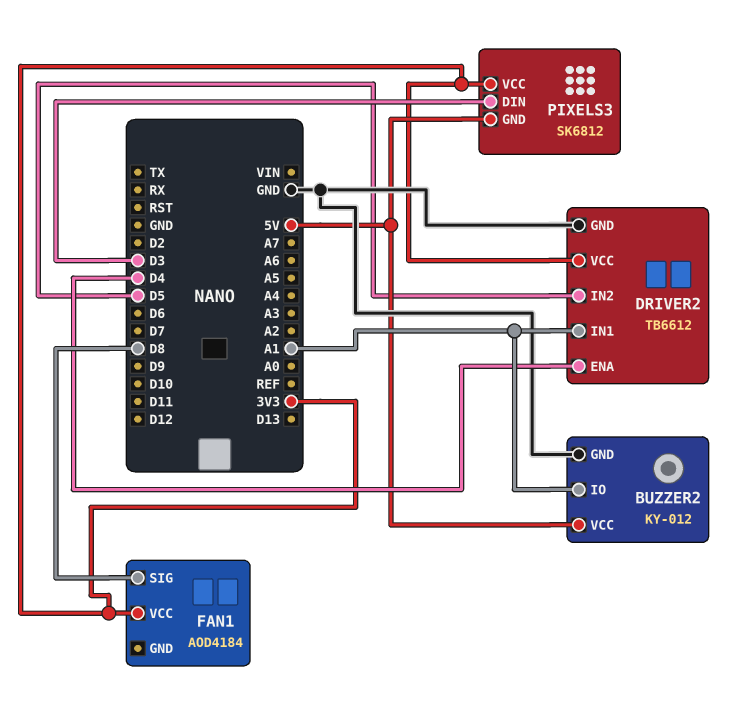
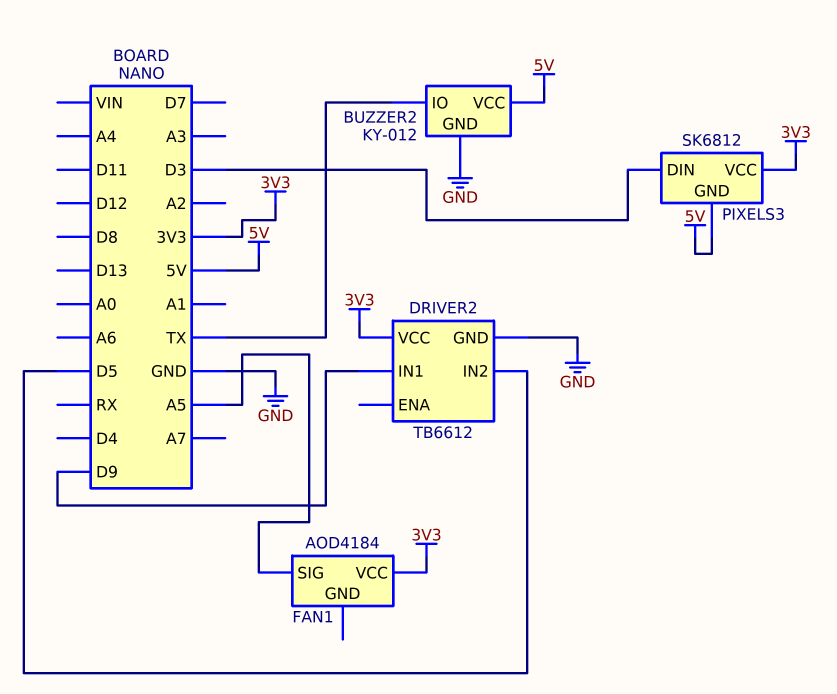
BUZZER2 pin IO: A1 -> TX
DRIVER2 pin ENA: D4 -> none
DRIVER2 pin IN1: A1 -> D9
FAN1 pin SIG: D8 -> A5

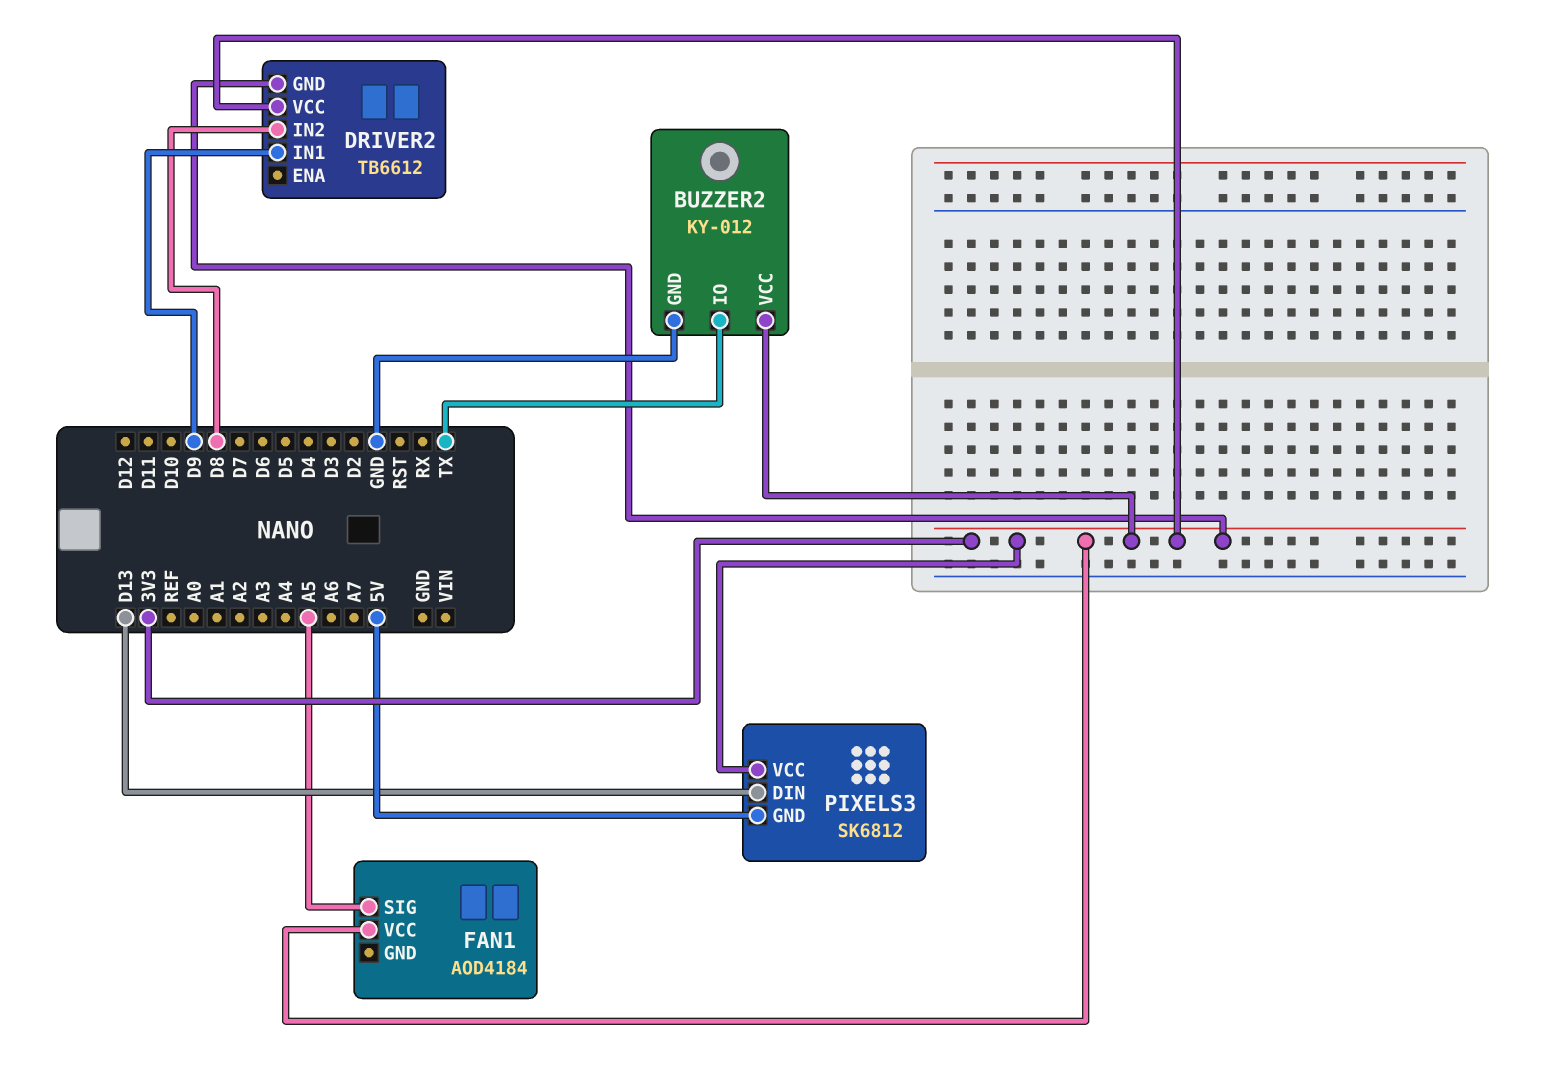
BUZZER2 pin VCC: 5V -> 3V3
DRIVER2 pin GND: GND -> 3V3
DRIVER2 pin IN2: D5 -> D8
PIXELS3 pin DIN: D3 -> D13

